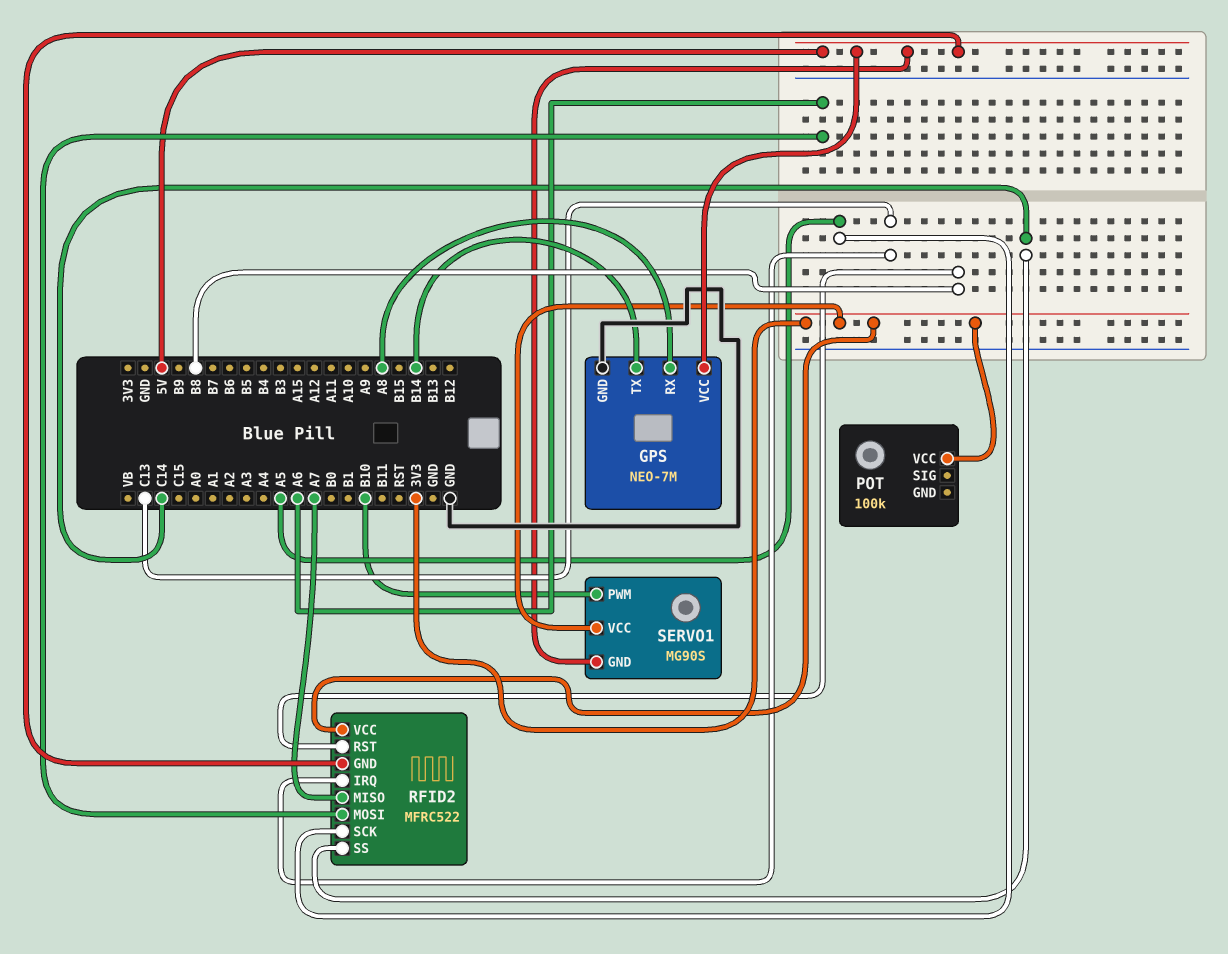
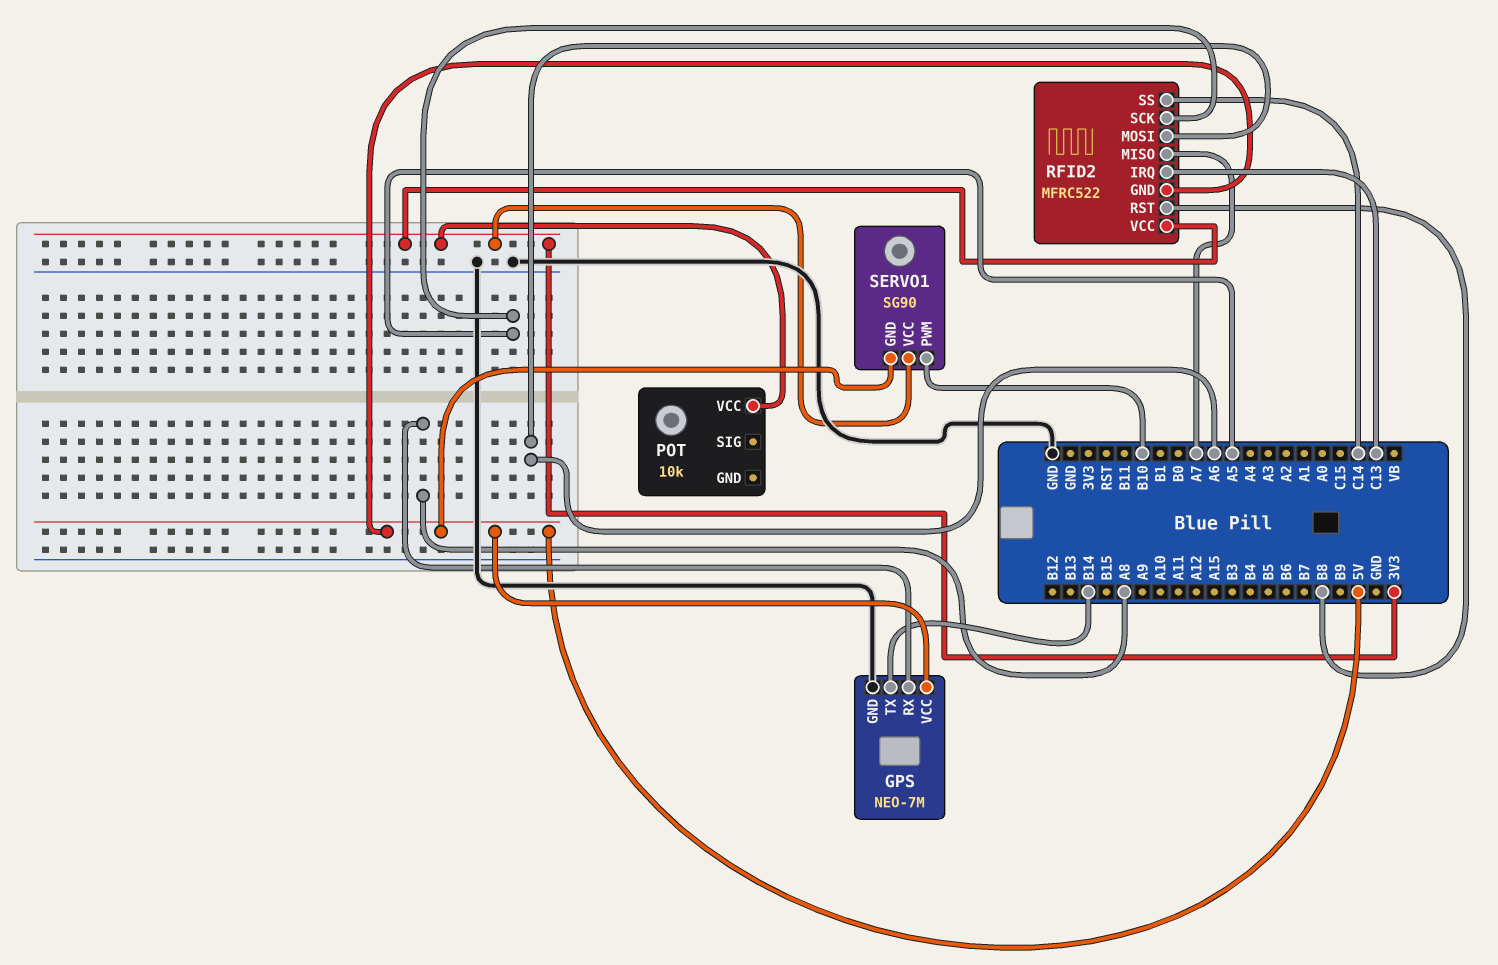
POT: 100k -> 10k
SERVO1: MG90S -> SG90

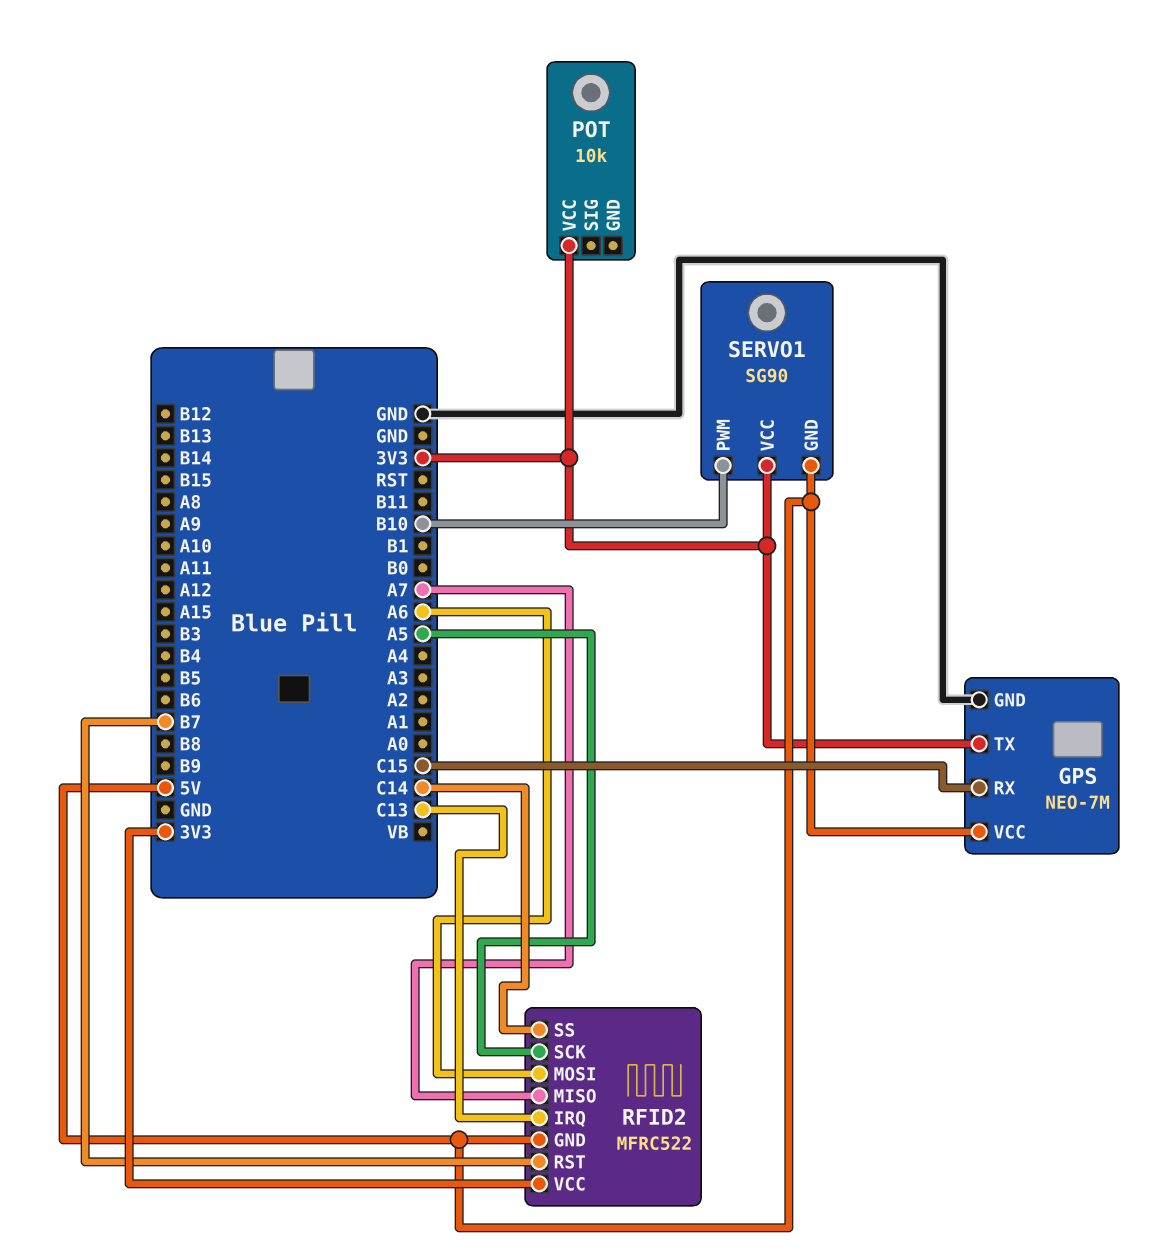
GPS pin RX: A8 -> C15
GPS pin TX: B14 -> 3V3
RFID2 pin RST: B8 -> B7

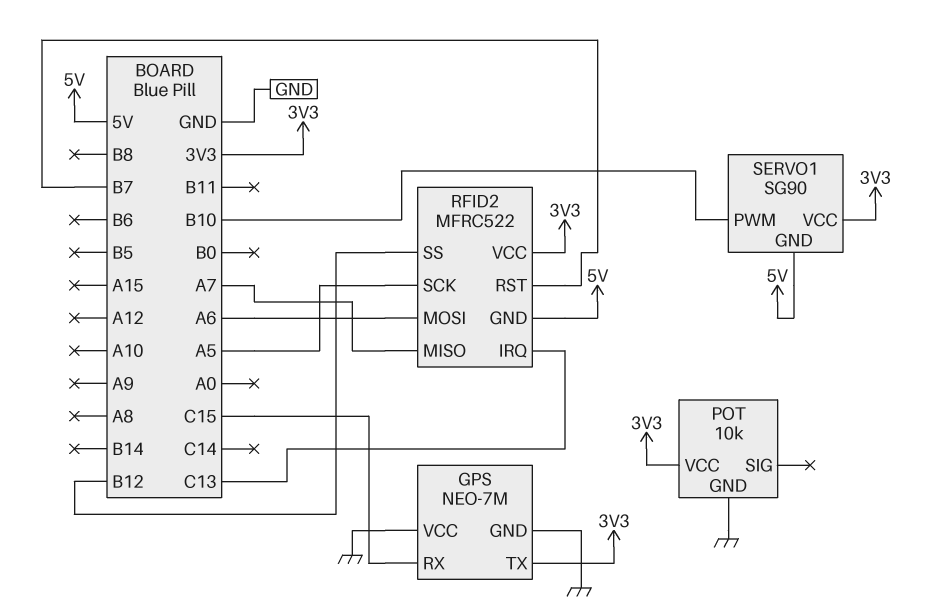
GPS pin VCC: 5V -> GND
POT pin GND: none -> GND
RFID2 pin SS: C14 -> B12

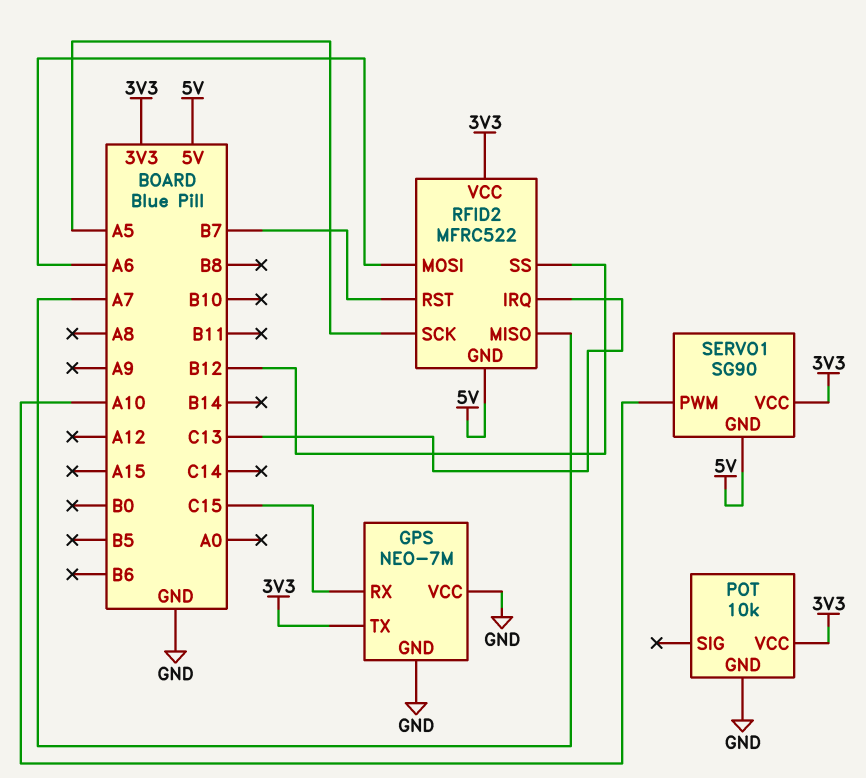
SERVO1 pin PWM: B10 -> A10

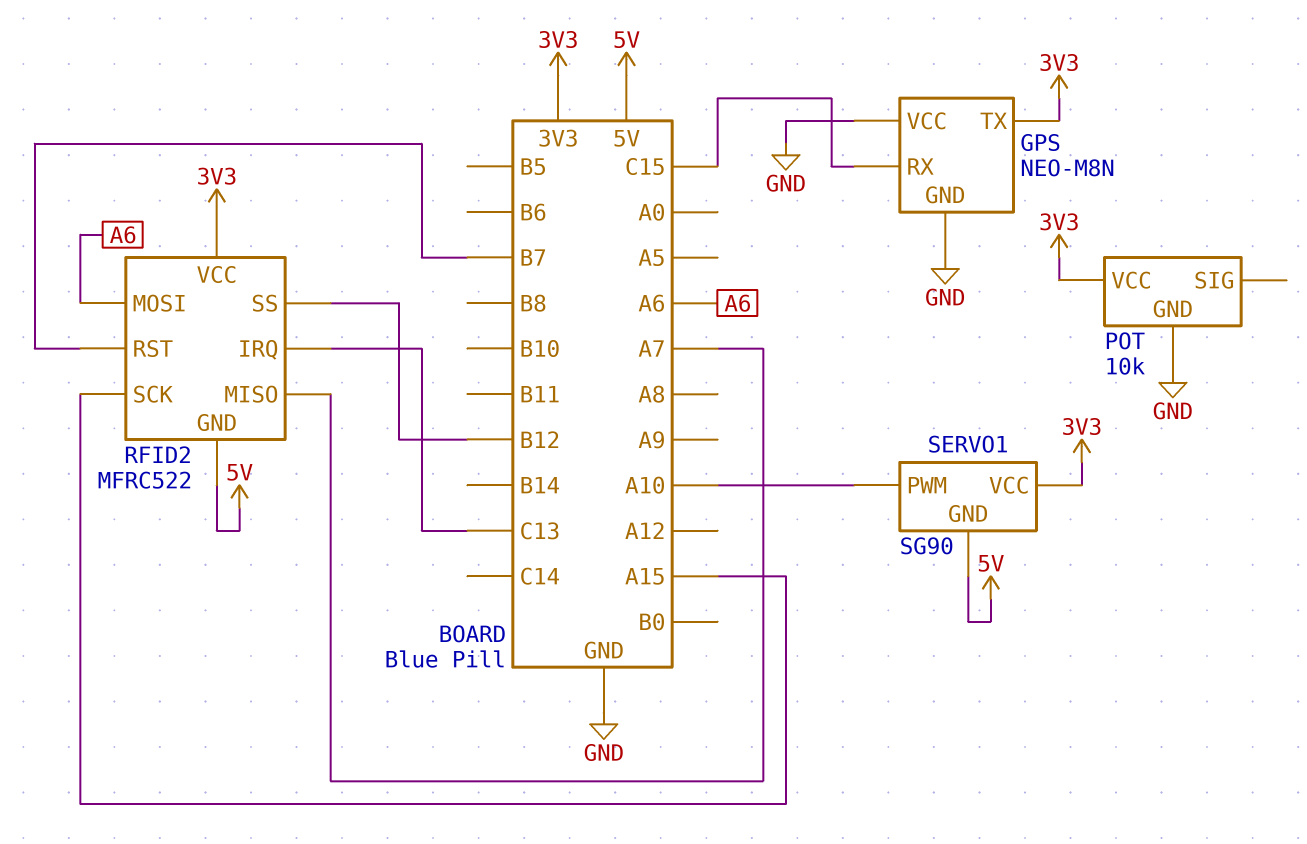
GPS: NEO-7M -> NEO-M8N
RFID2 pin SCK: A5 -> A15

